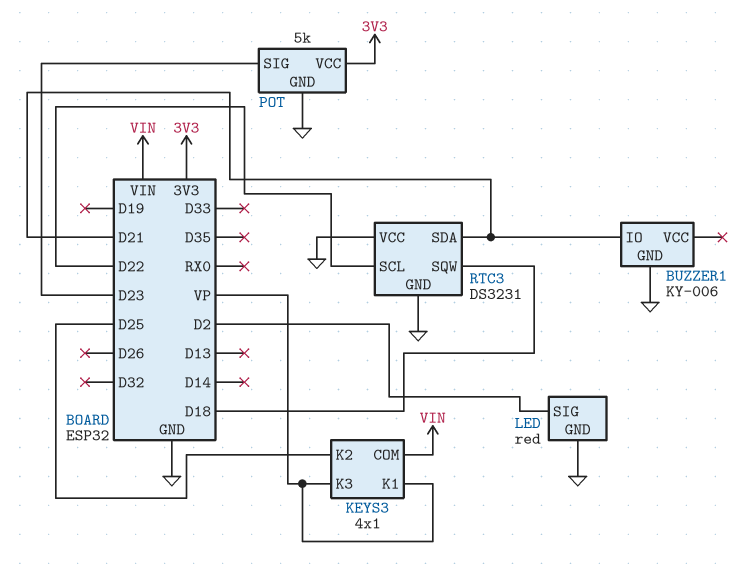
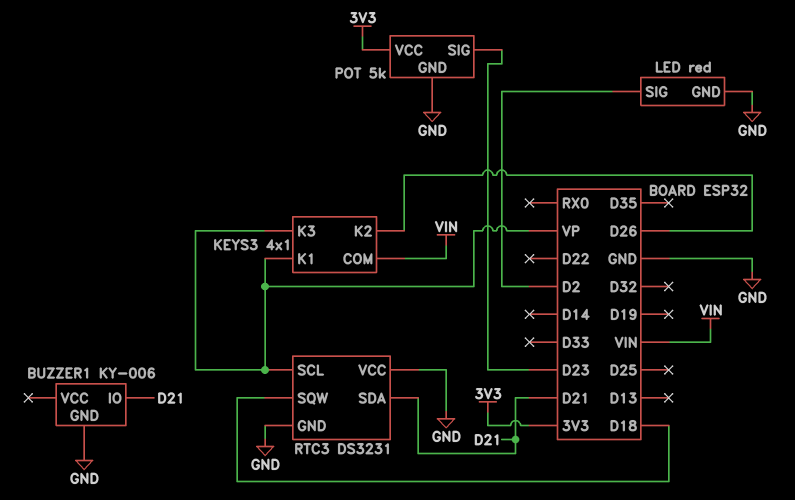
KEYS3 pin K2: D25 -> D26
RTC3 pin SCL: D22 -> VP

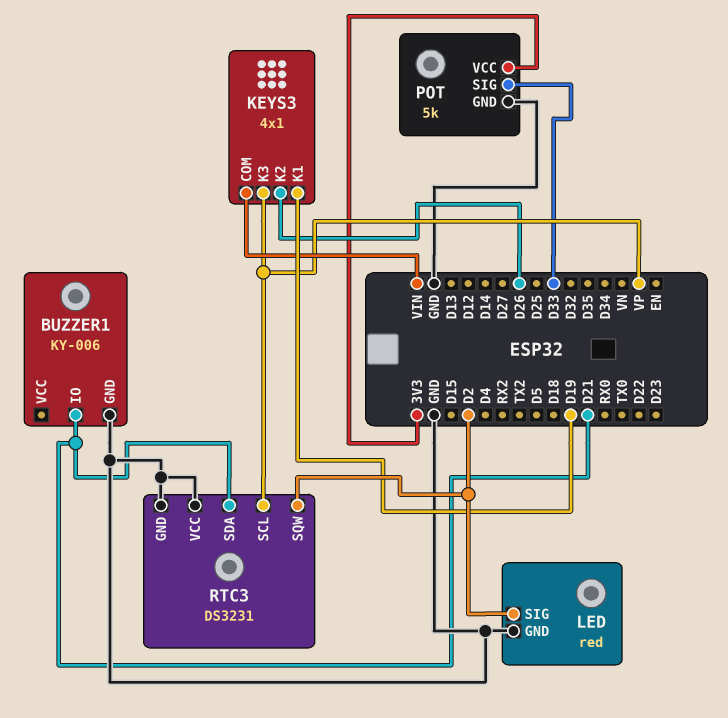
KEYS3 pin K1: VP -> D19
POT pin SIG: D23 -> D33
RTC3 pin SQW: D18 -> D2

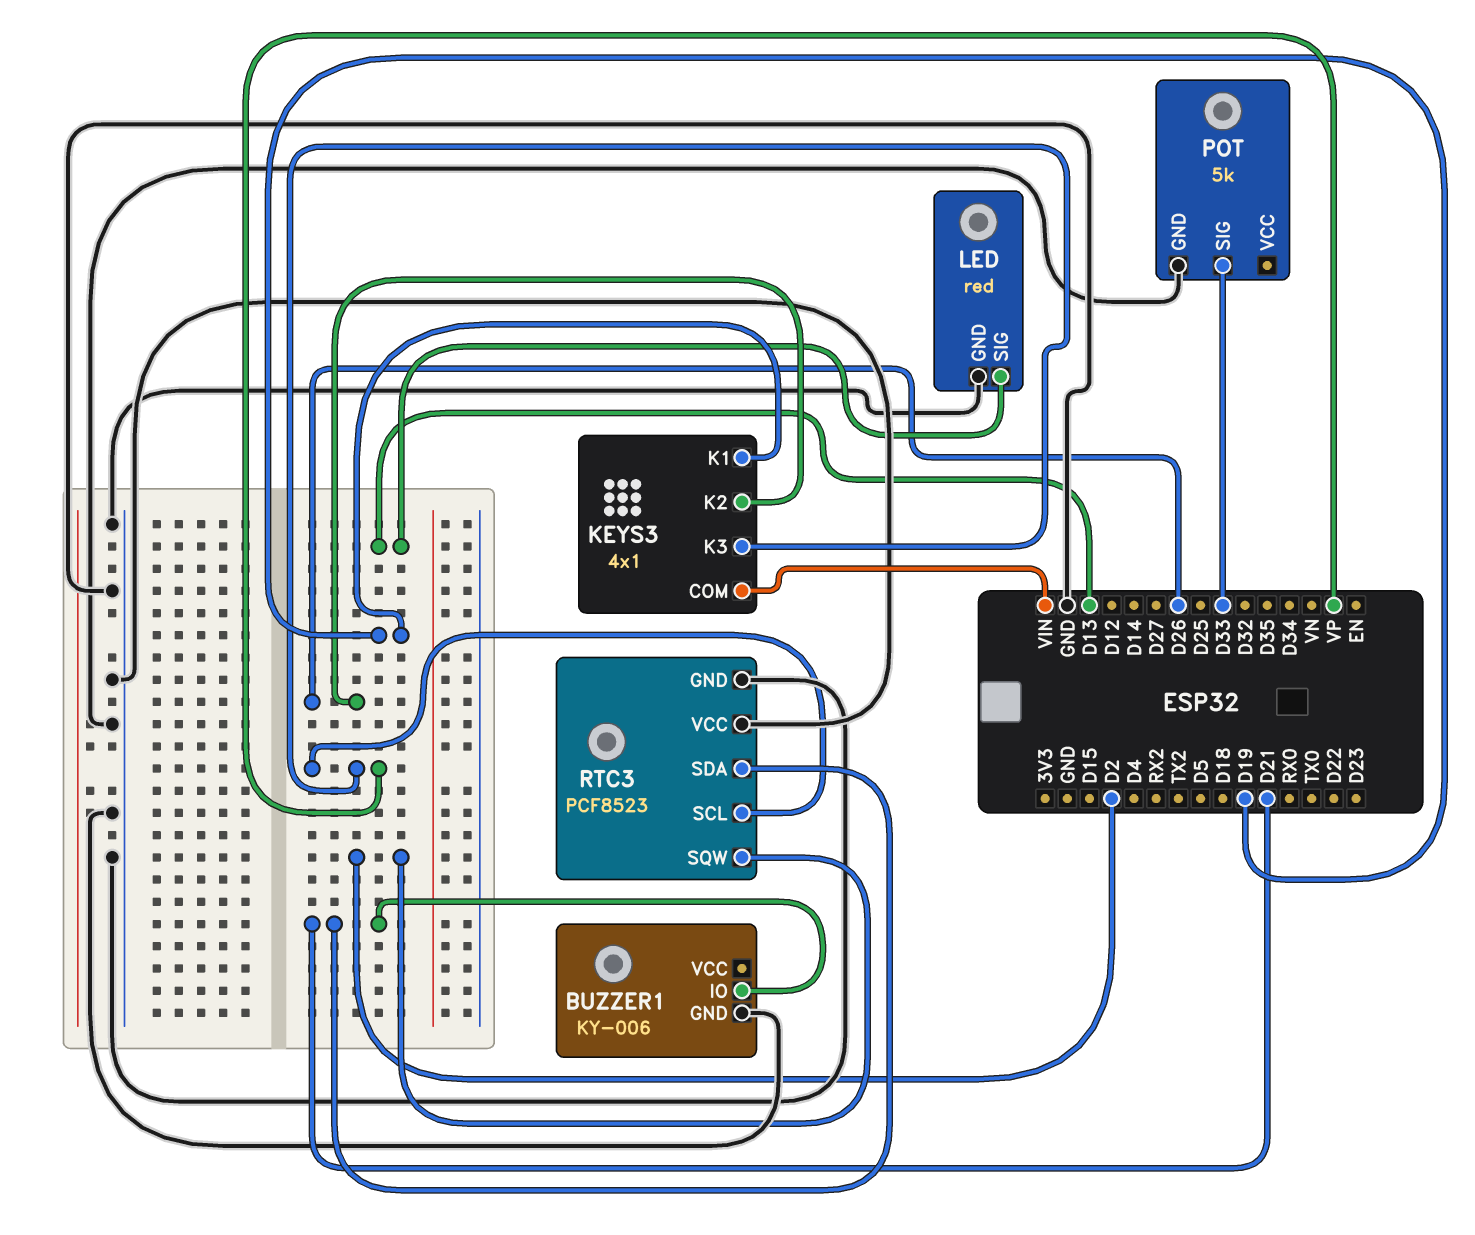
LED pin SIG: D2 -> D13
POT pin VCC: 3V3 -> none
RTC3: DS3231 -> PCF8523

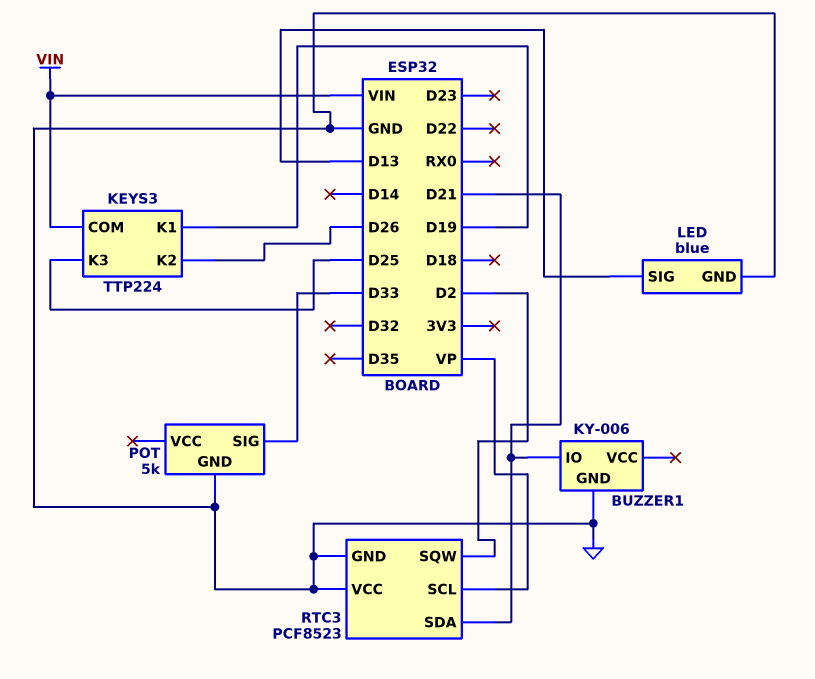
KEYS3: 4x1 -> TTP224
KEYS3 pin K3: VP -> D25
LED: red -> blue

